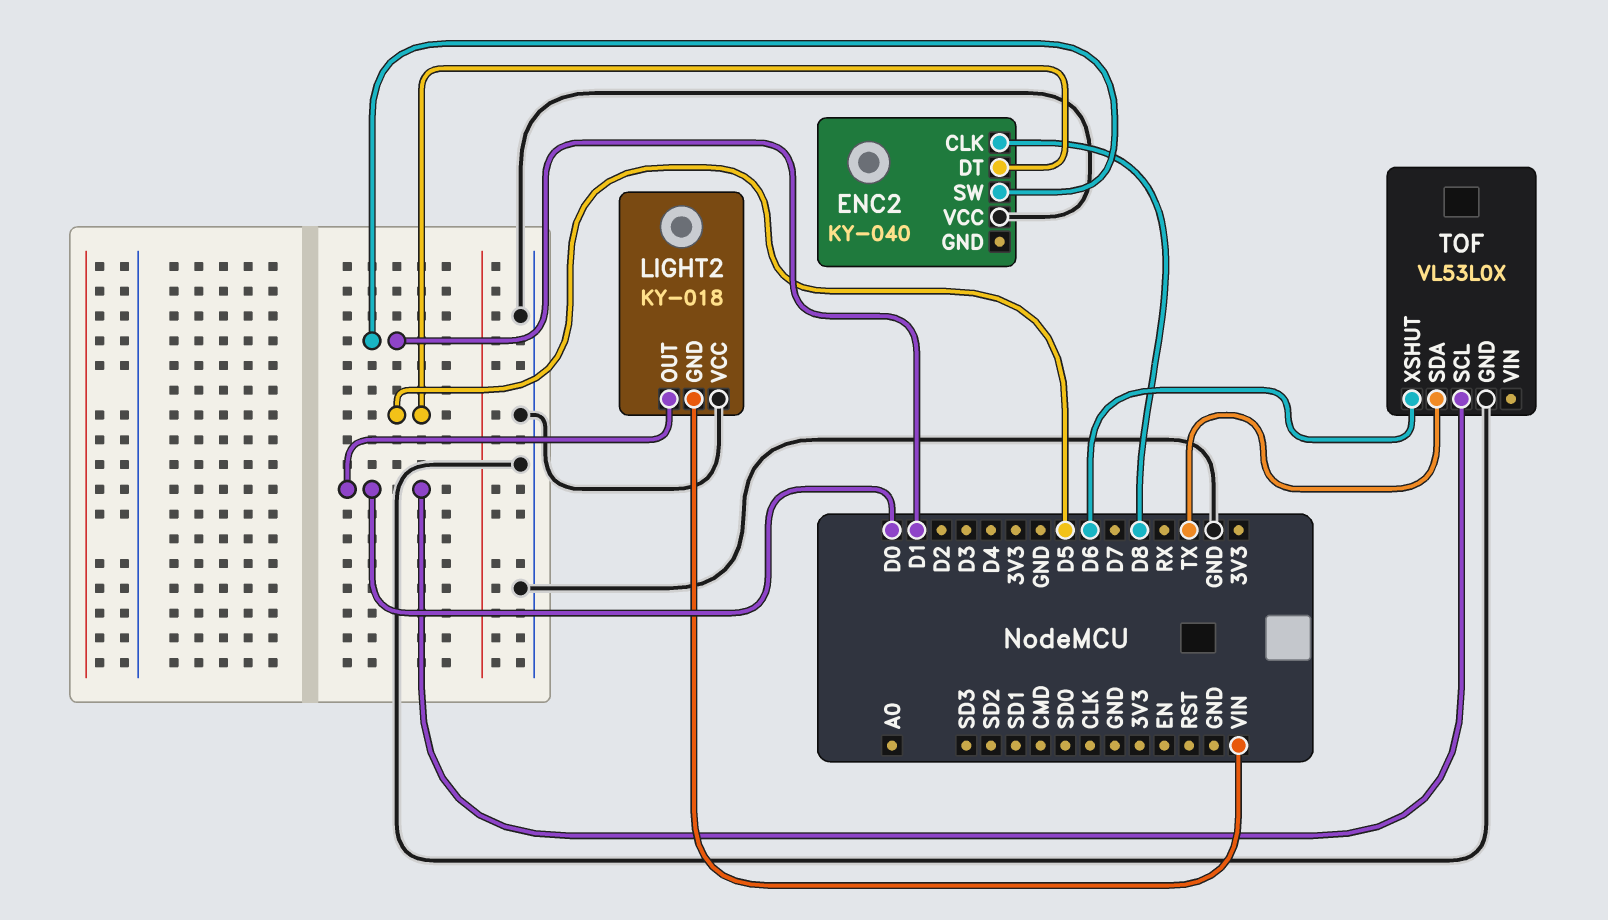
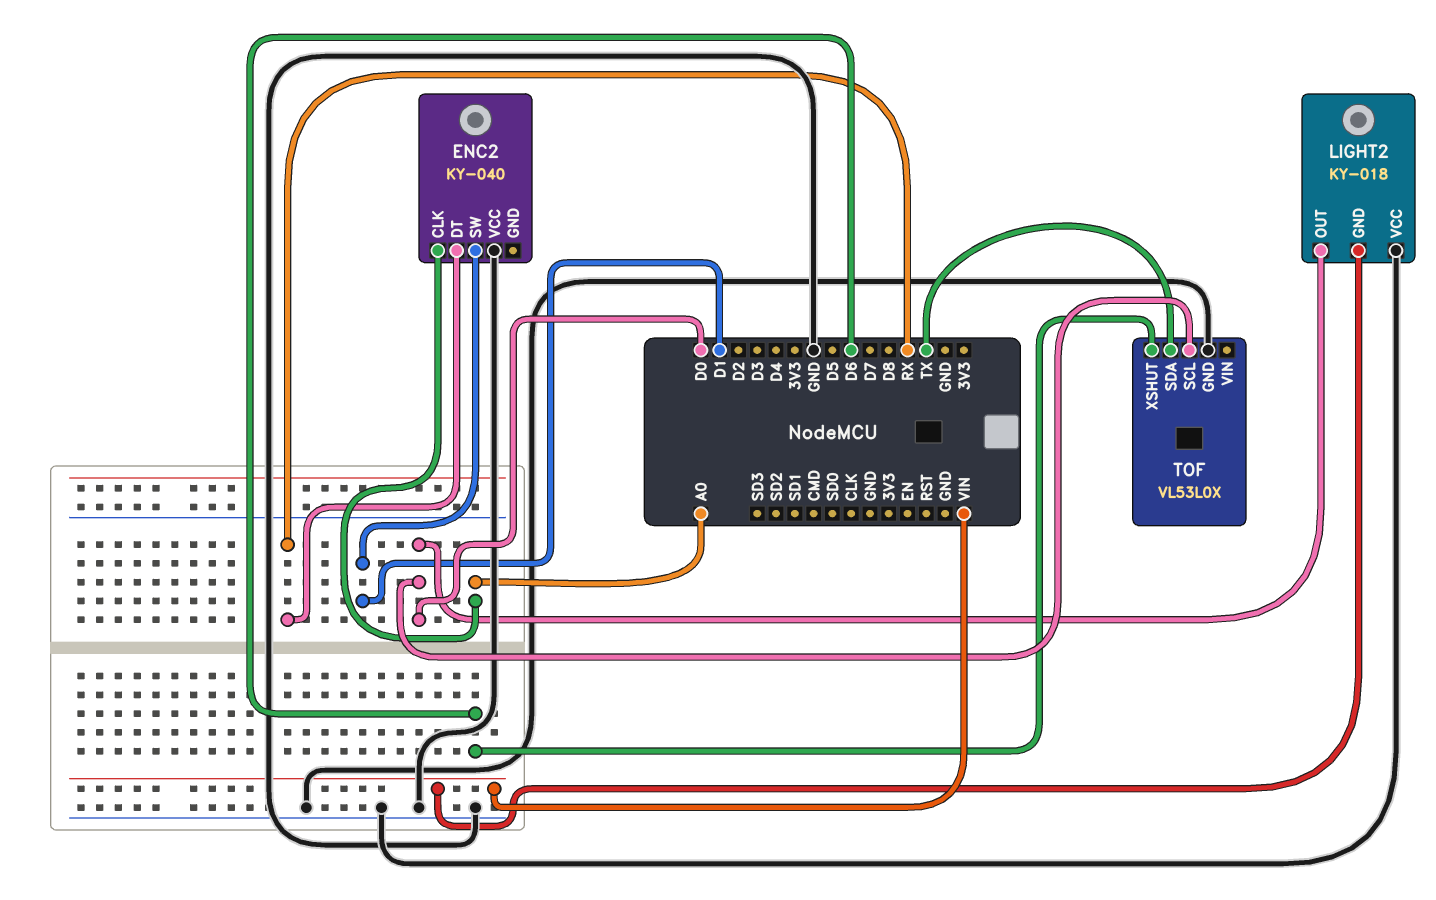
ENC2 pin CLK: D8 -> A0
ENC2 pin DT: D5 -> RX

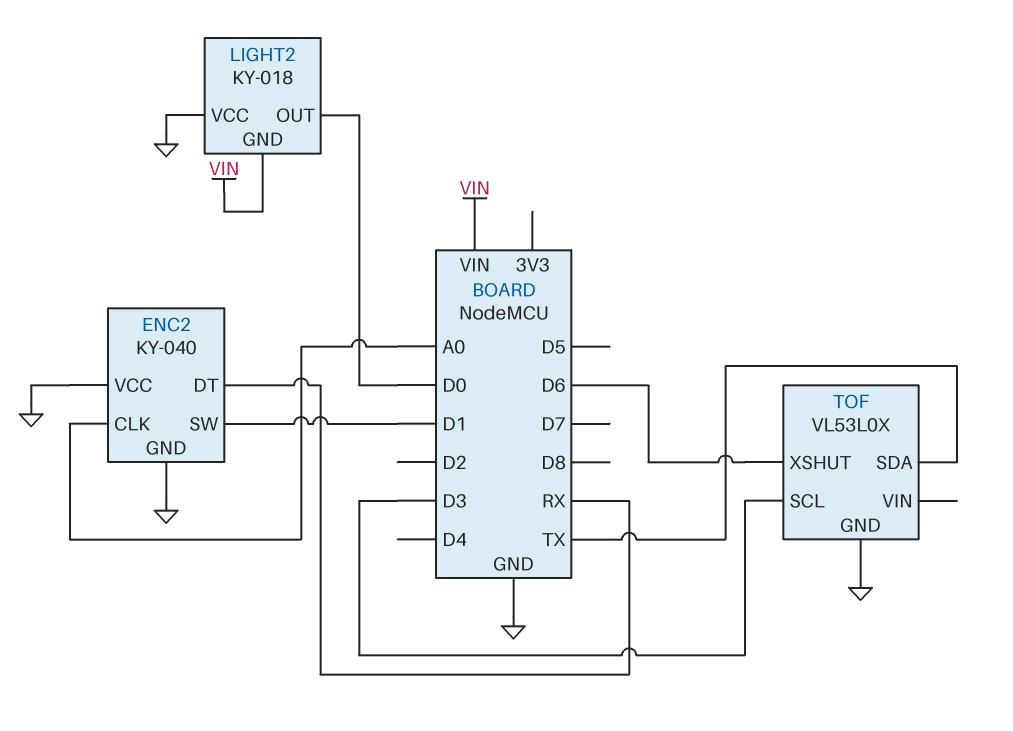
ENC2 pin GND: none -> GND
TOF pin SCL: D0 -> D3

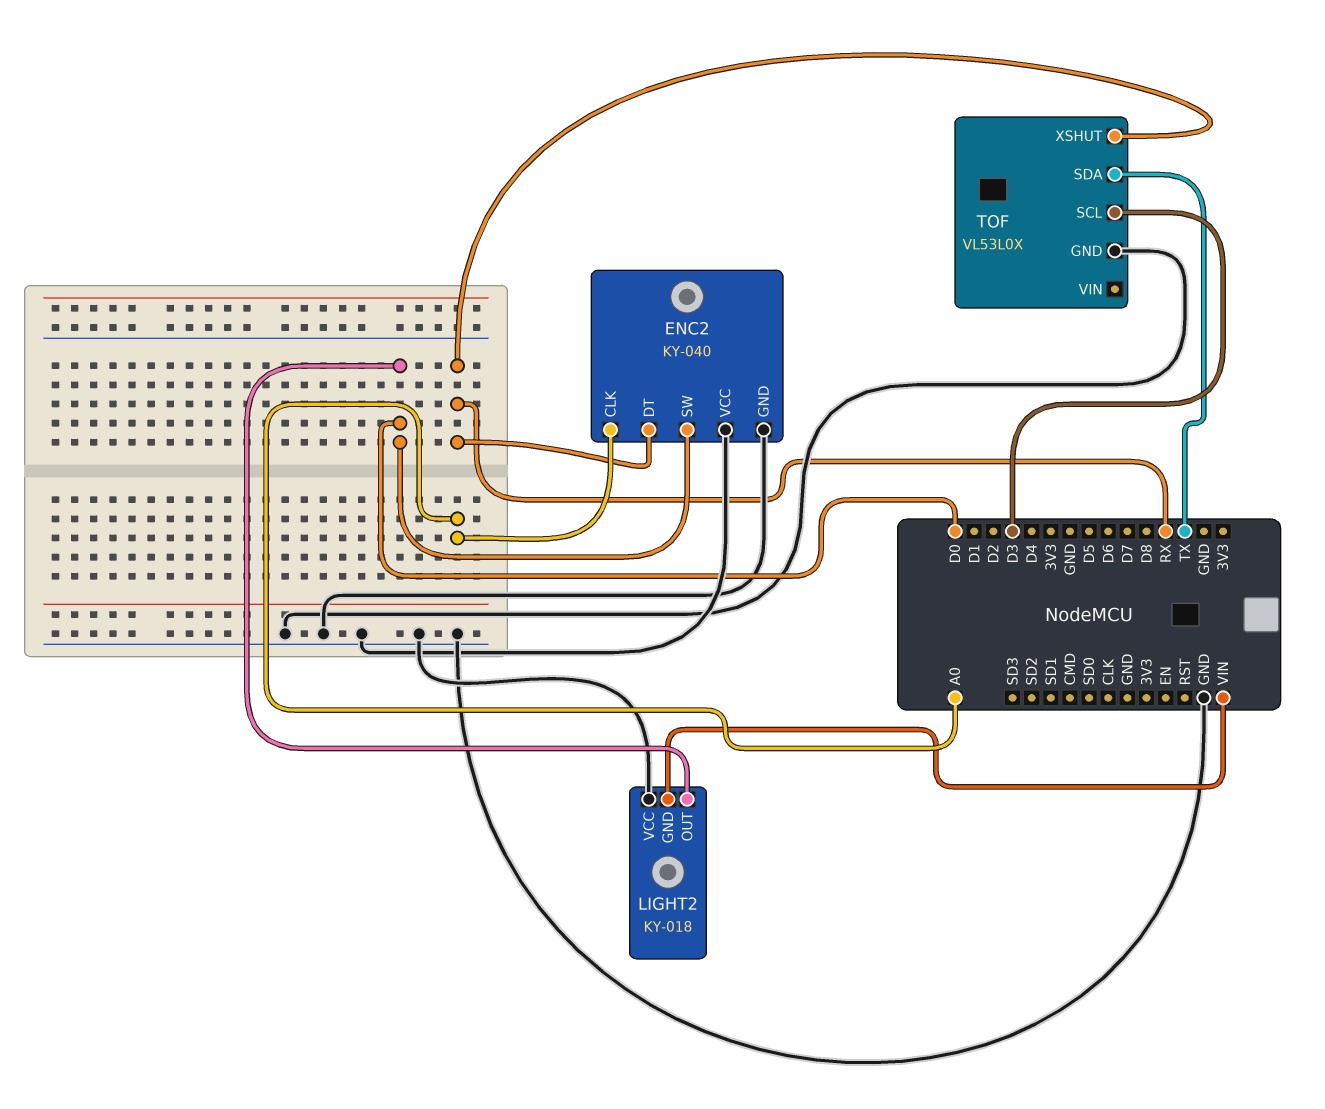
ENC2 pin SW: D1 -> D0
TOF pin XSHUT: D6 -> RX

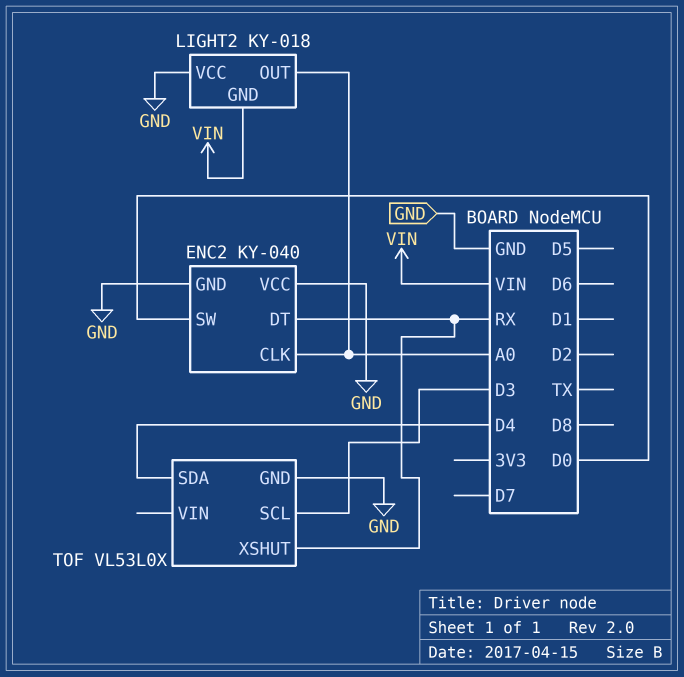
LIGHT2 pin OUT: D0 -> A0
TOF pin SDA: TX -> D4

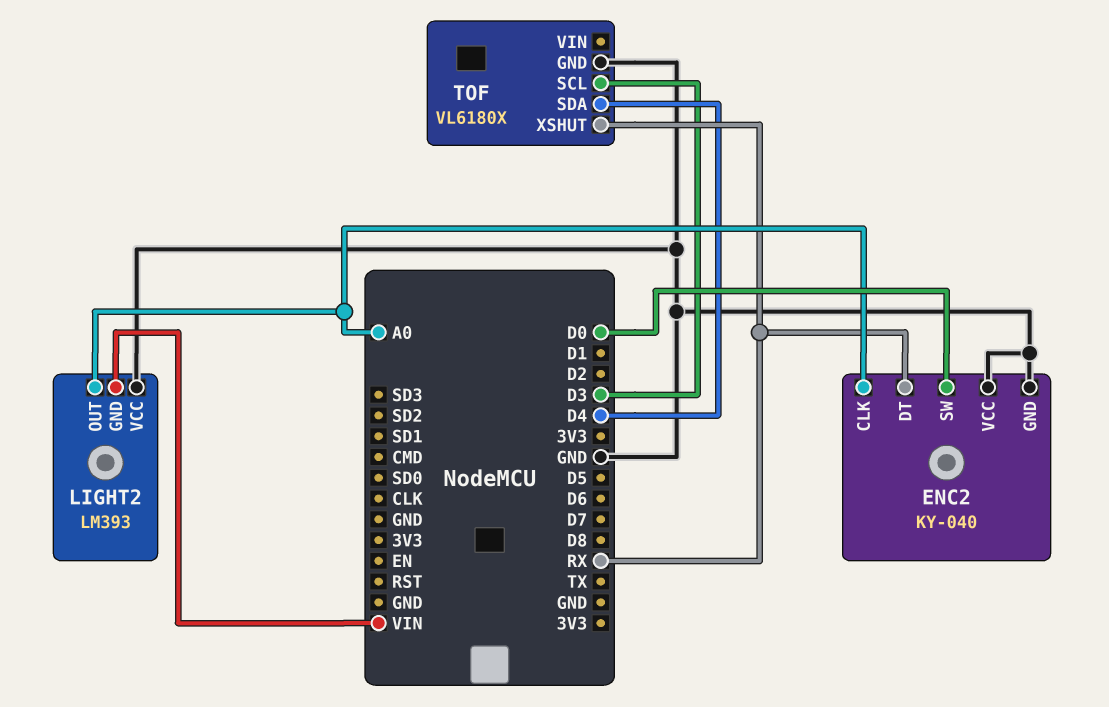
LIGHT2: KY-018 -> LM393
TOF: VL53L0X -> VL6180X

